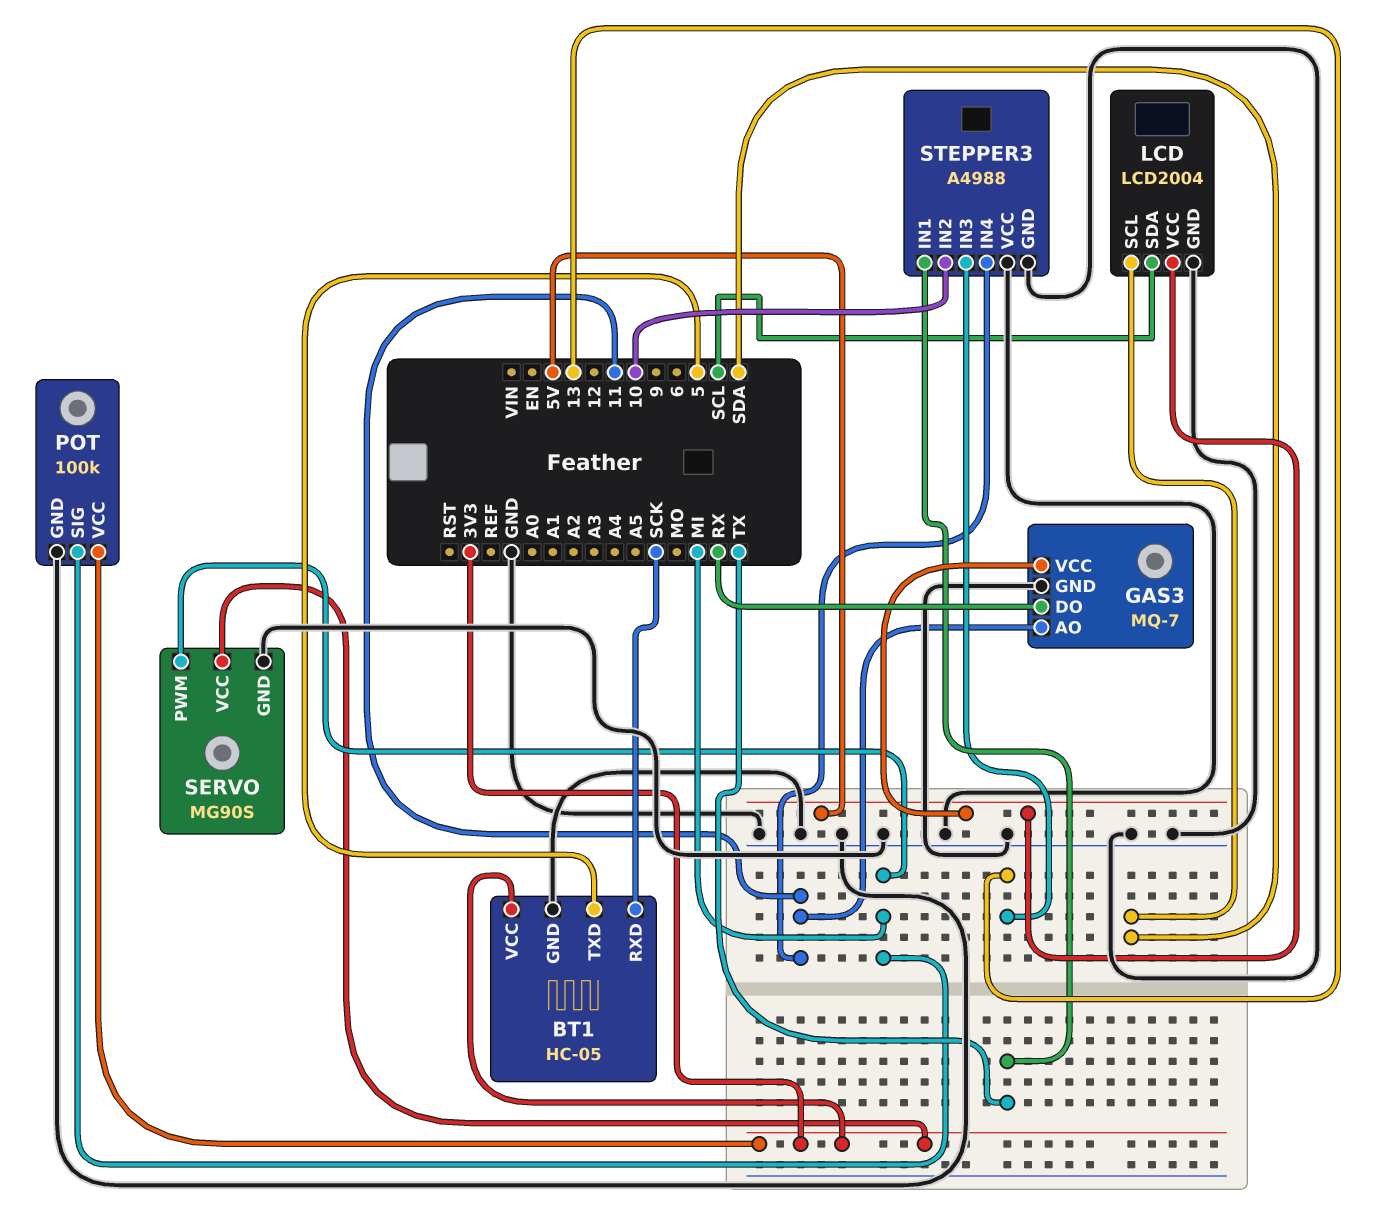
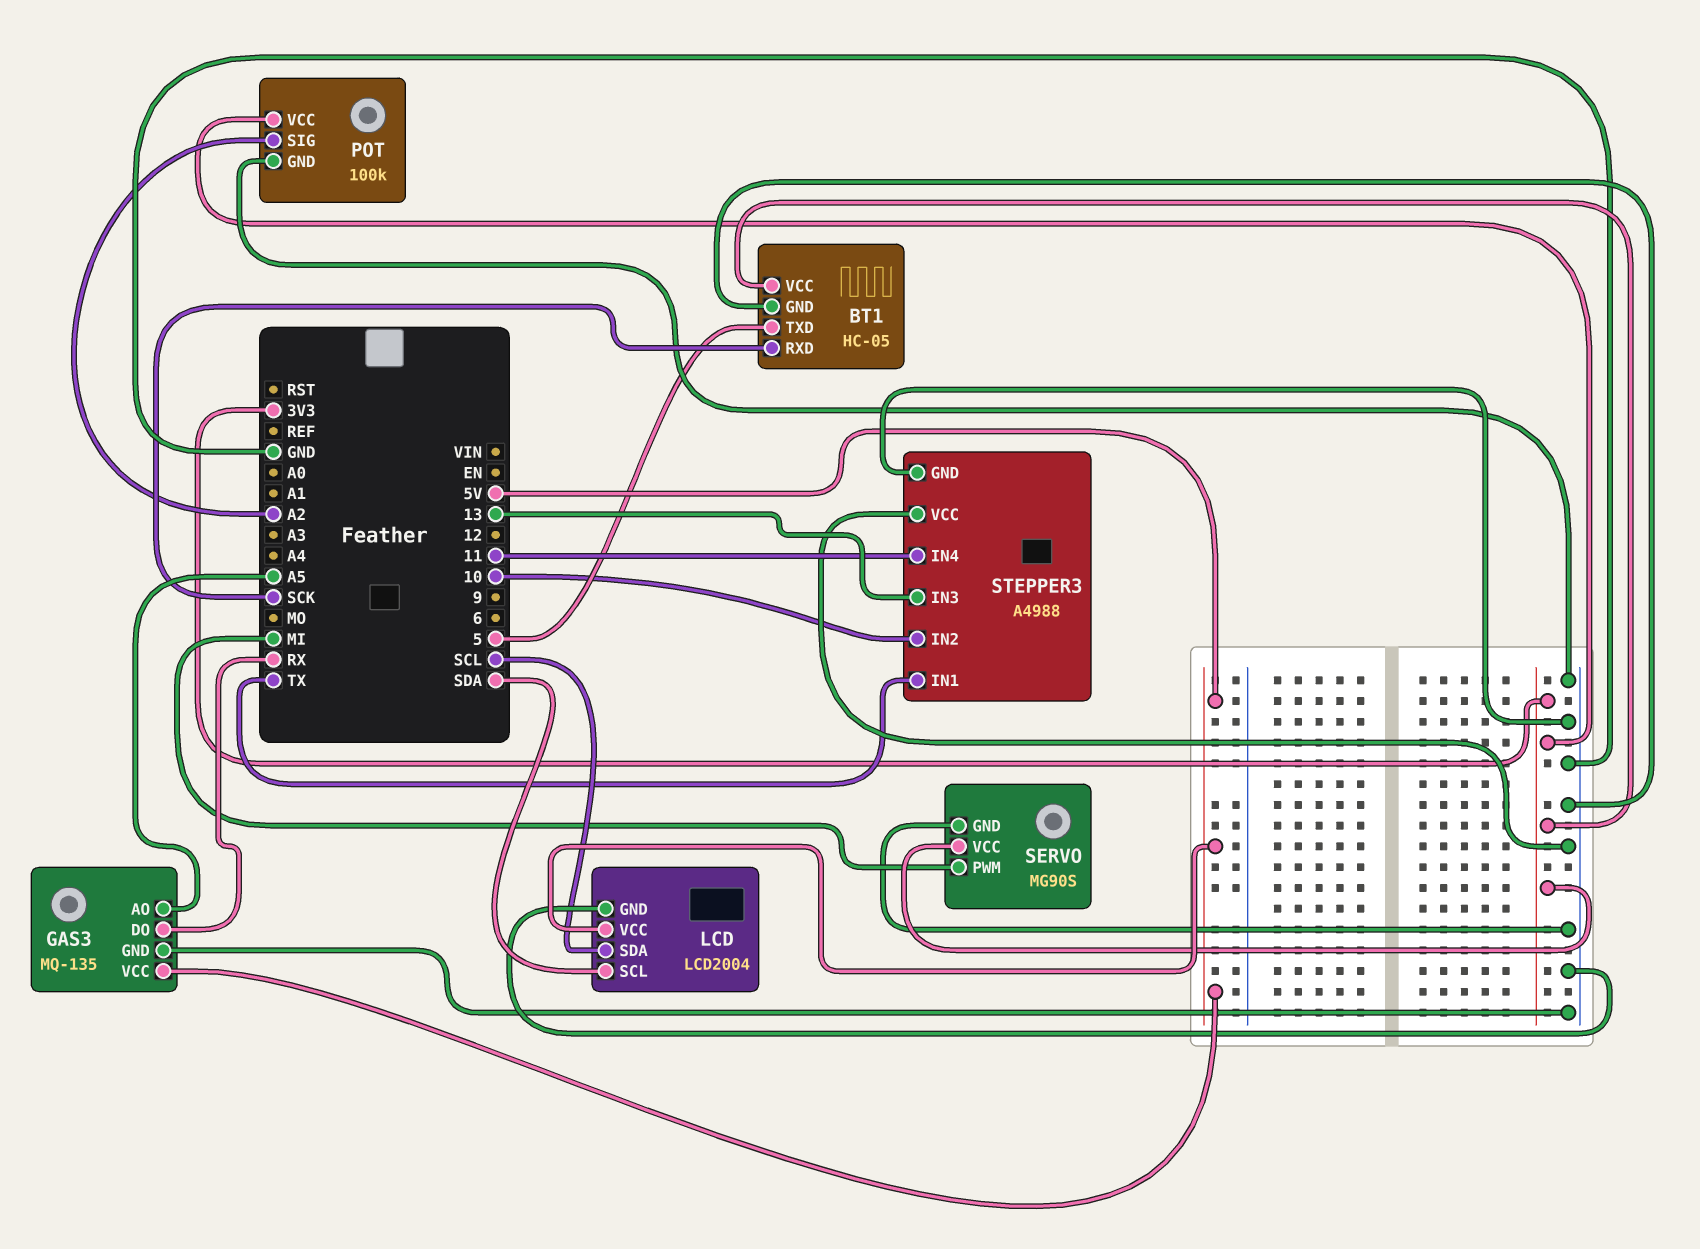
GAS3: MQ-7 -> MQ-135
GAS3 pin AO: 11 -> A5
POT pin SIG: MI -> A2

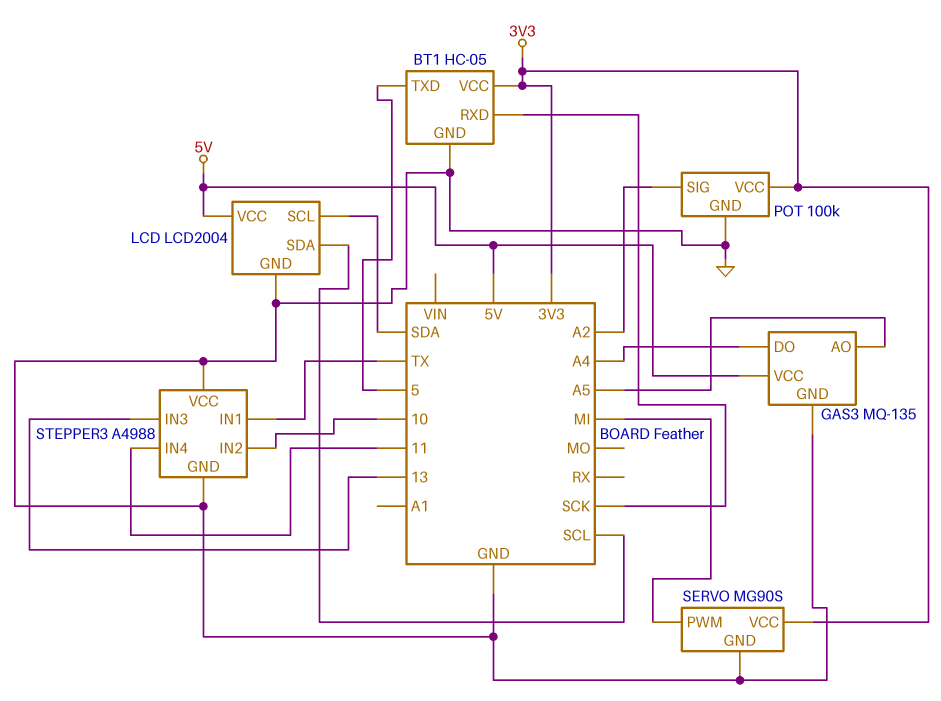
GAS3 pin DO: RX -> A4

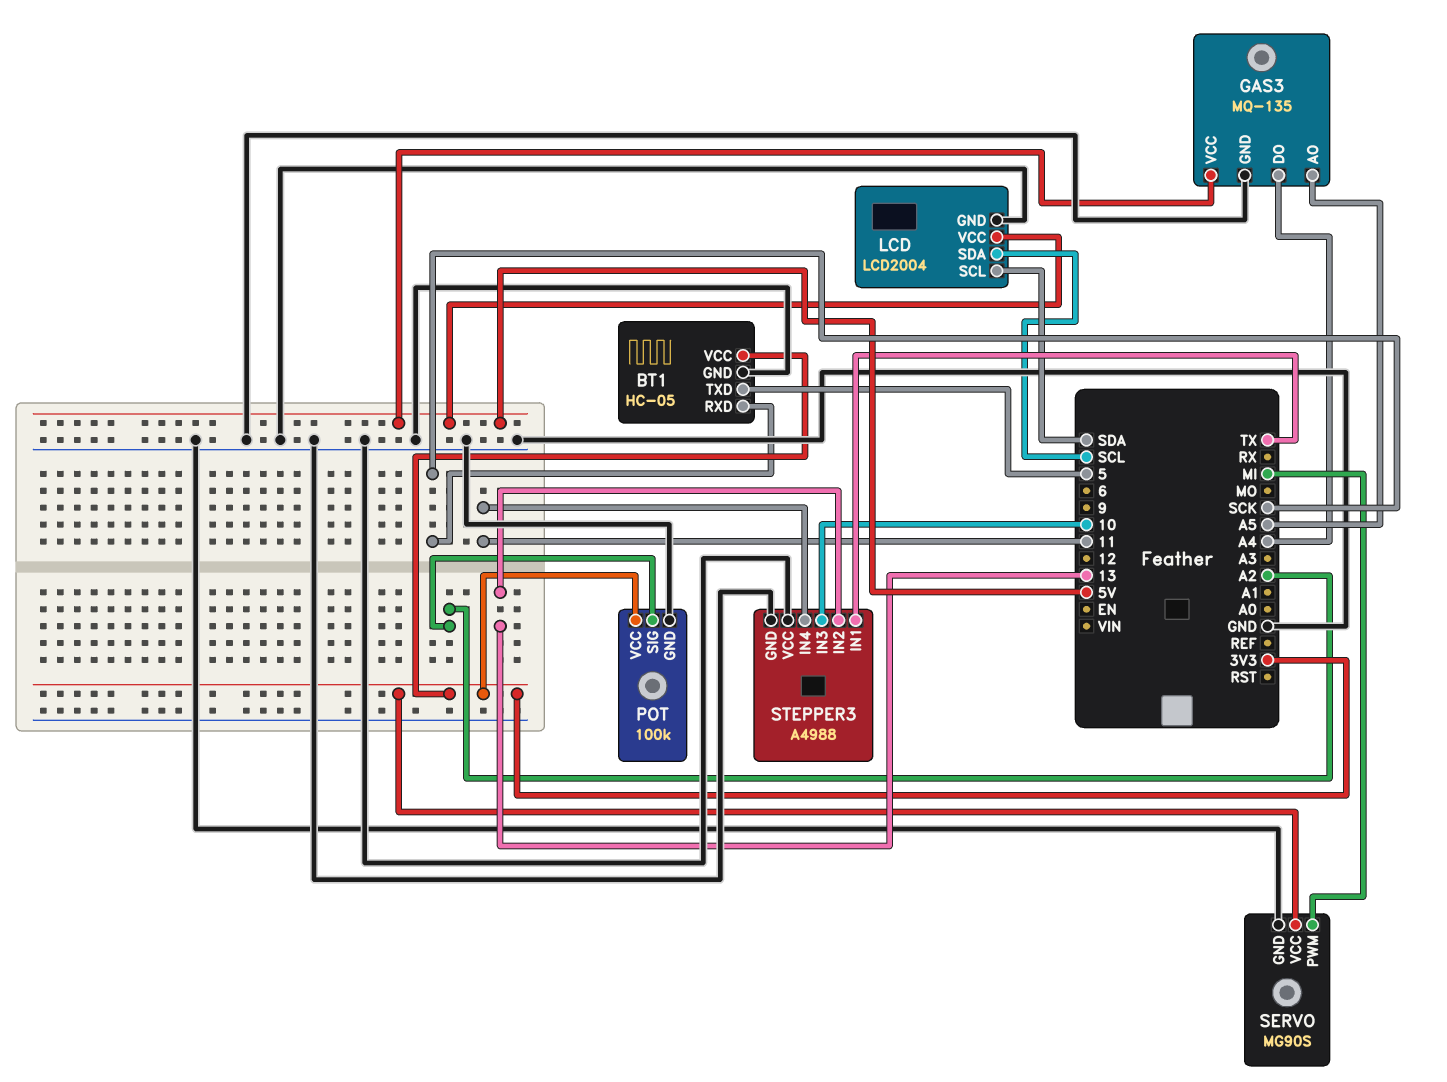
STEPPER3 pin IN2: 10 -> 13
STEPPER3 pin IN3: 13 -> 10

